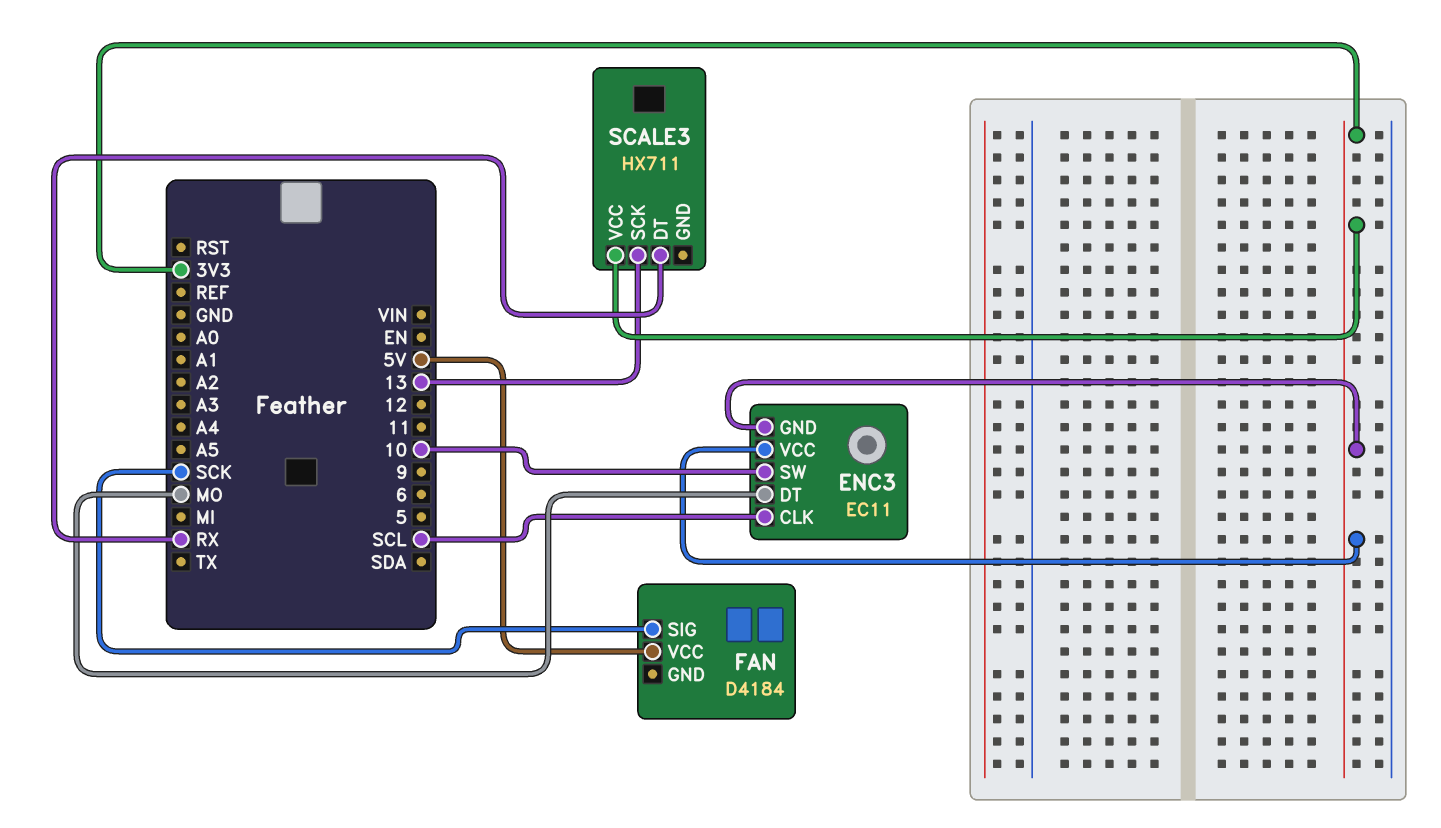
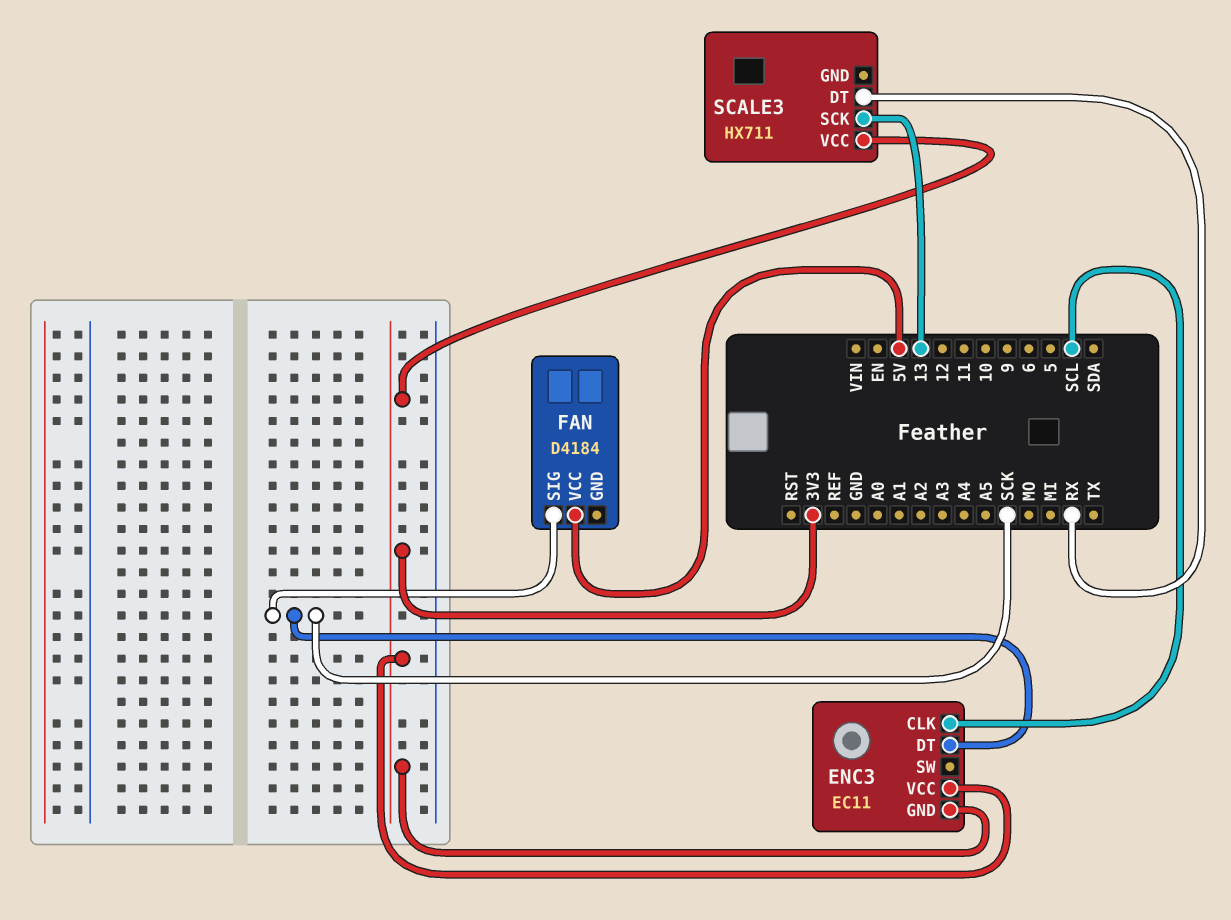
ENC3 pin DT: MO -> SCK
ENC3 pin SW: 10 -> none

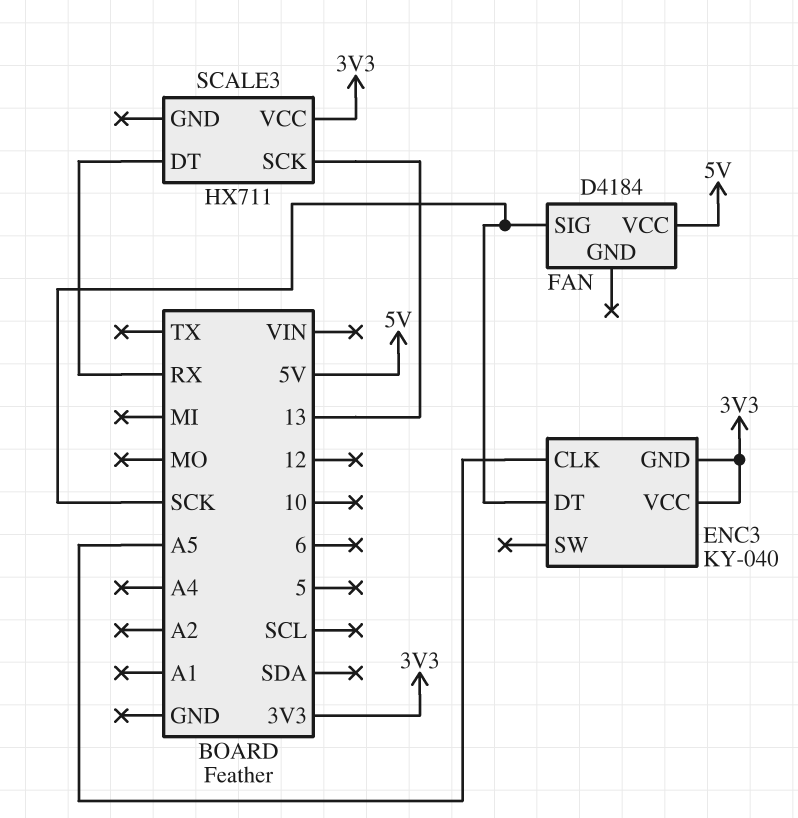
ENC3: EC11 -> KY-040
ENC3 pin CLK: SCL -> A5

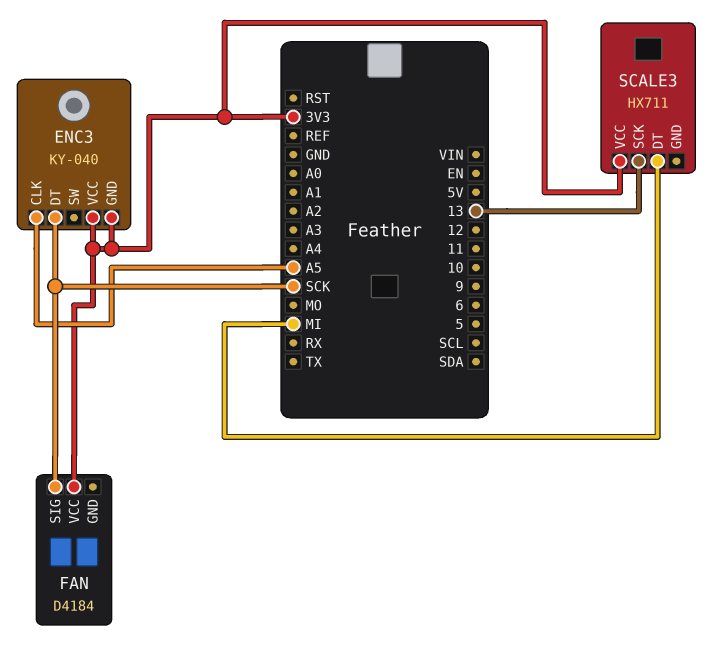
FAN pin VCC: 5V -> 3V3
SCALE3 pin DT: RX -> MI

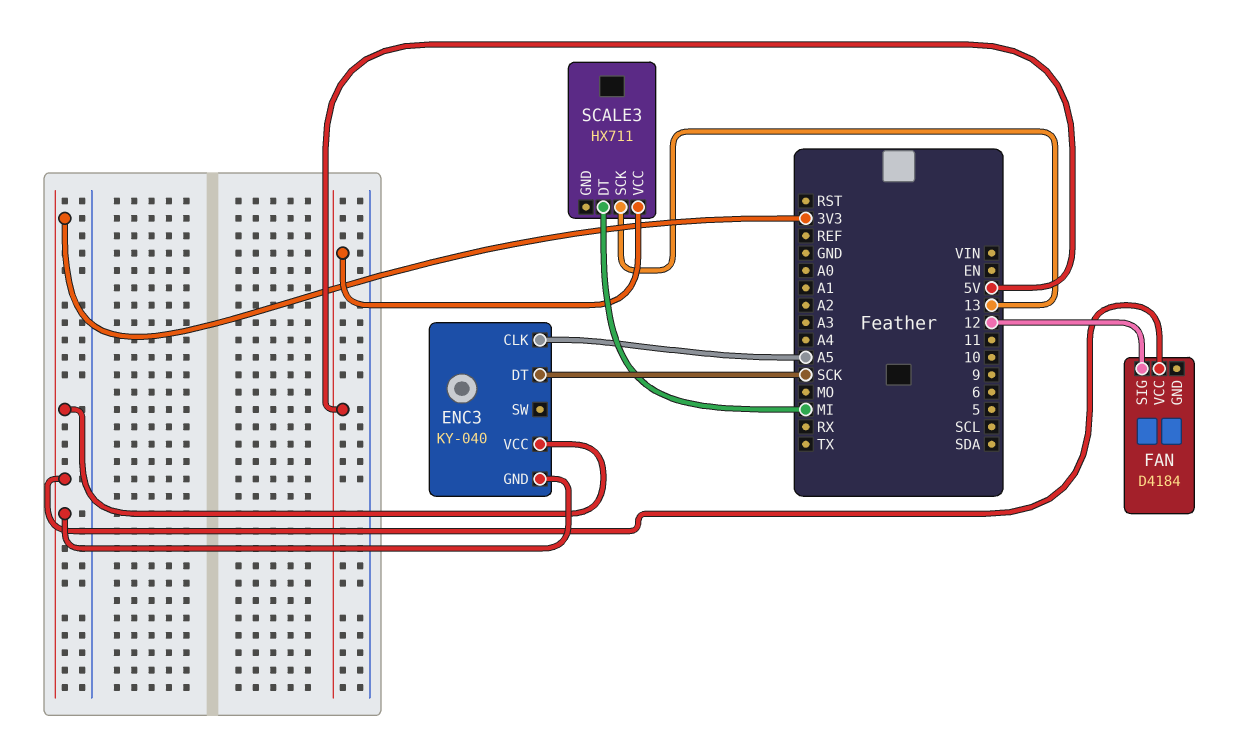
FAN pin SIG: SCK -> 12
SCALE3 pin VCC: 3V3 -> 5V

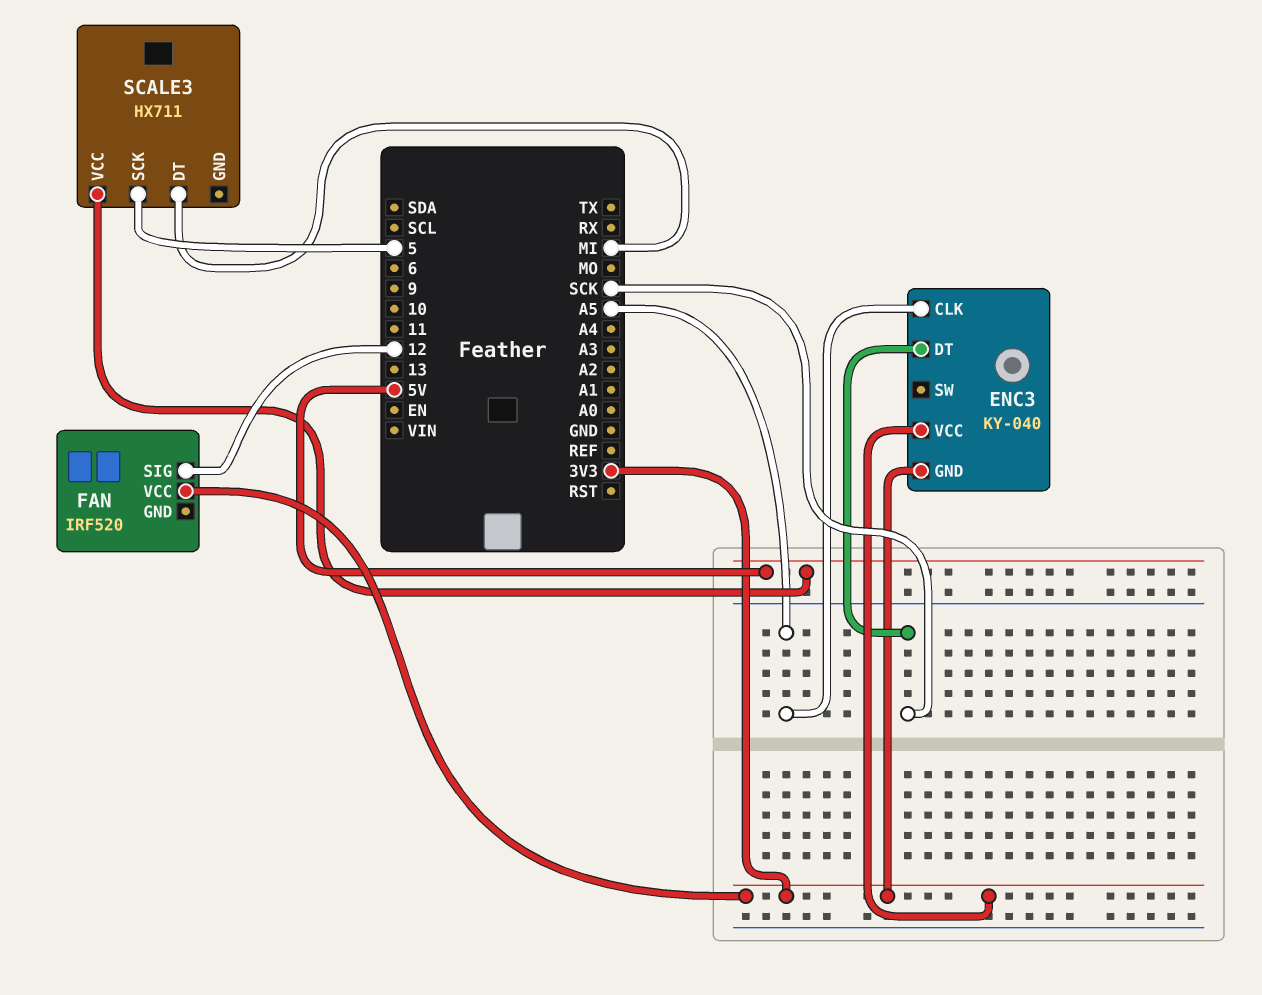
FAN: D4184 -> IRF520
SCALE3 pin SCK: 13 -> 5

